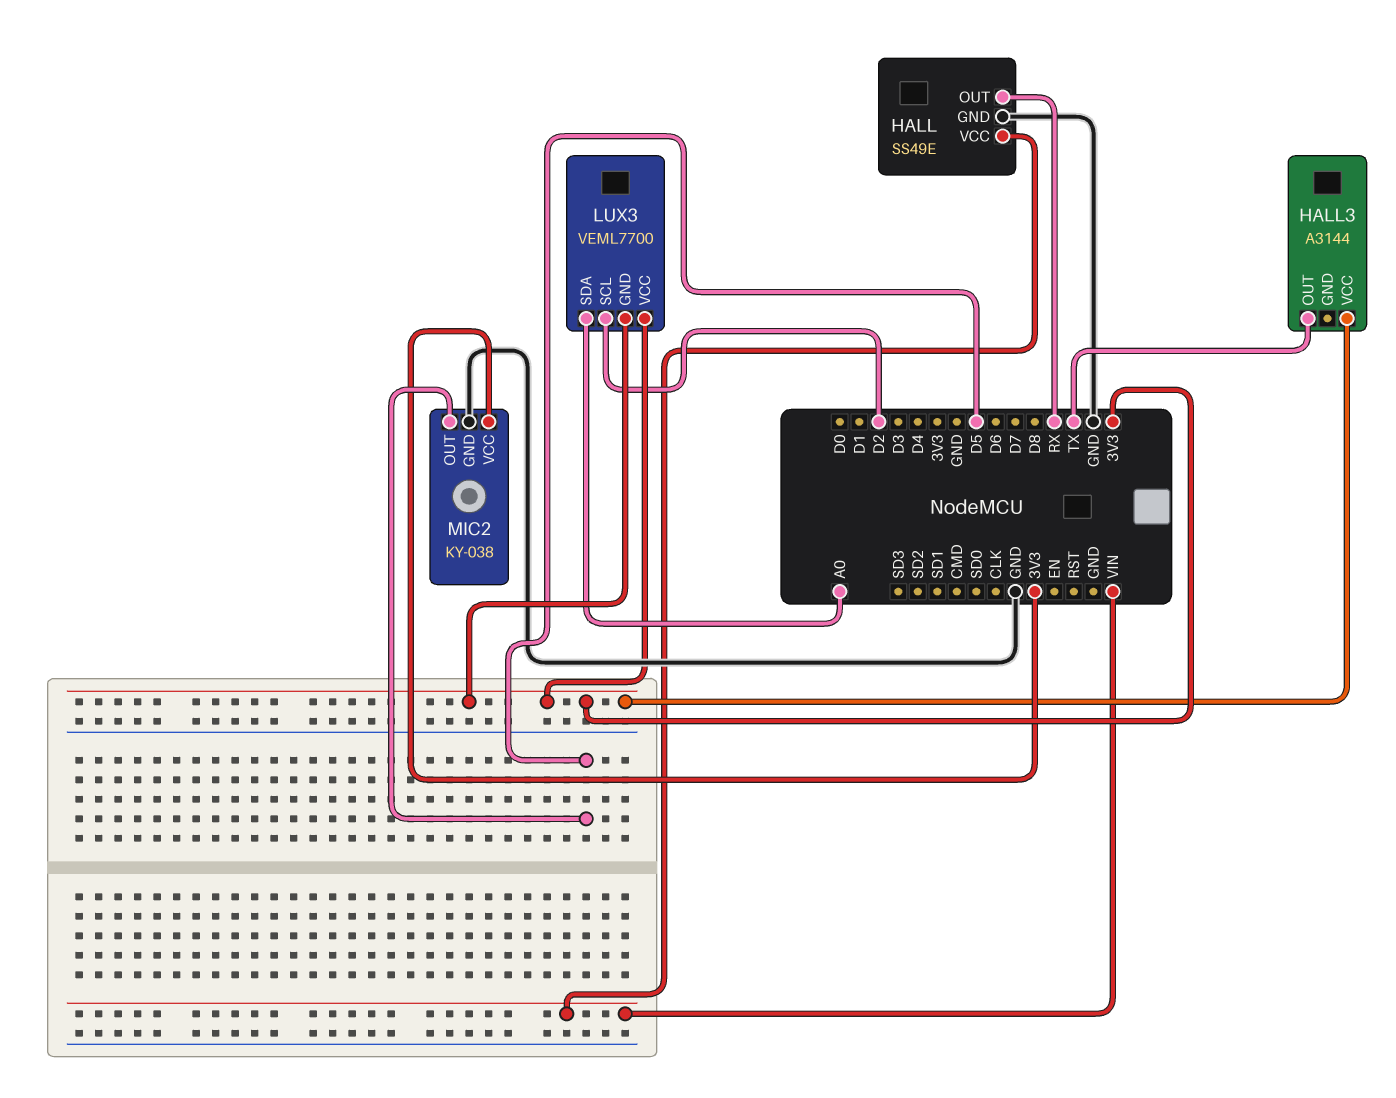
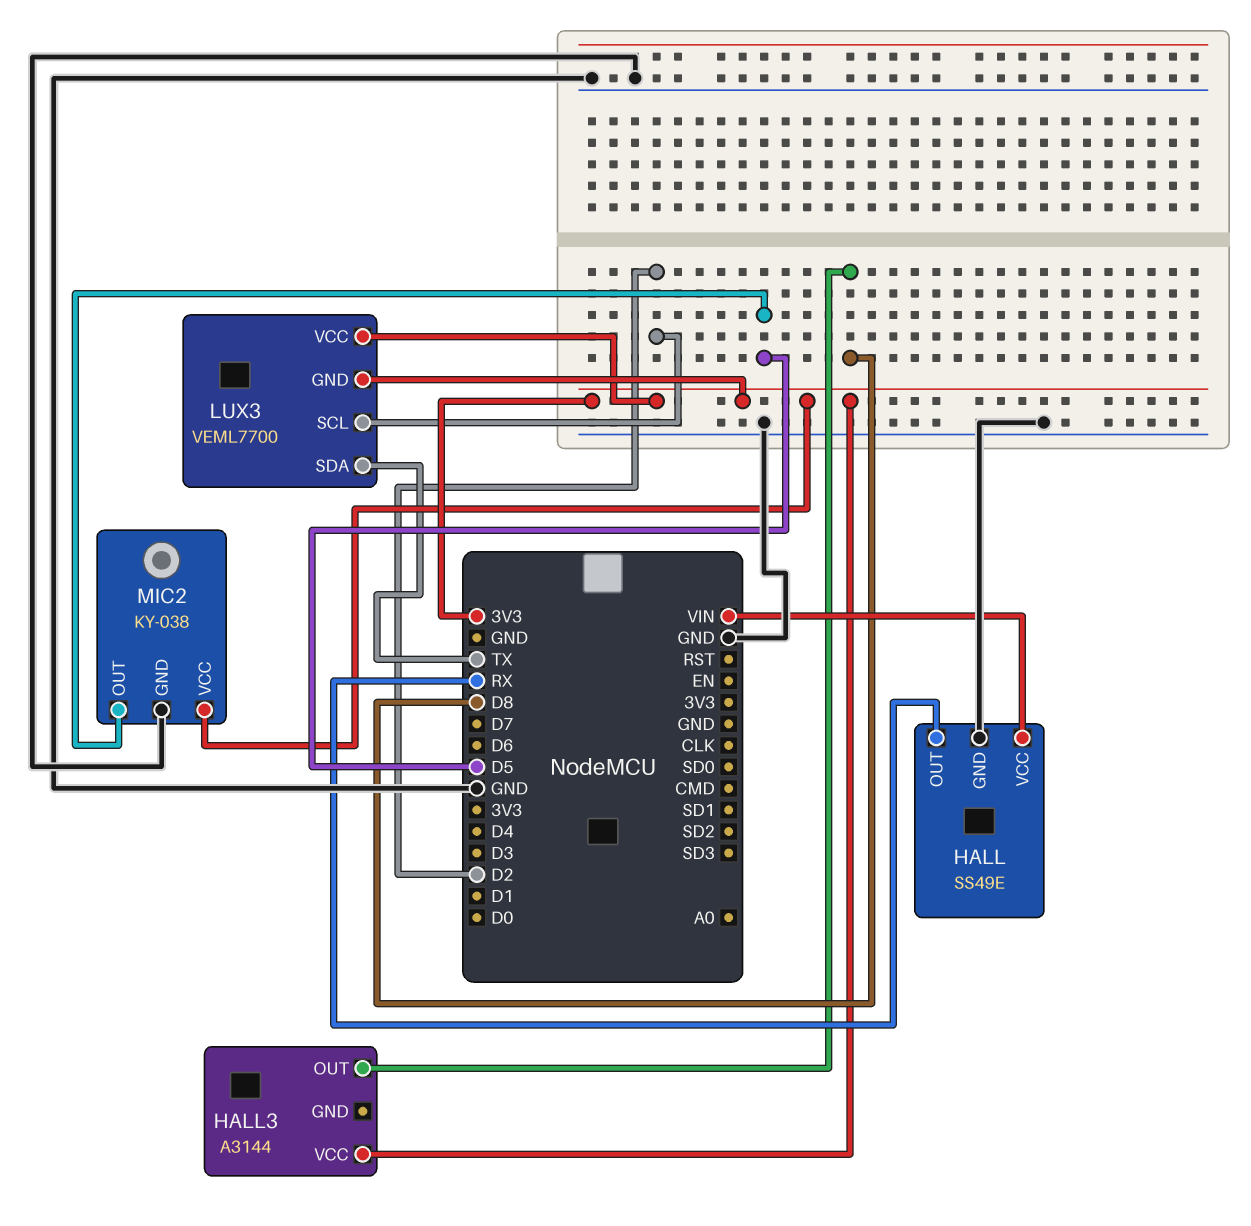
HALL3 pin OUT: TX -> D8
LUX3 pin SDA: A0 -> TX

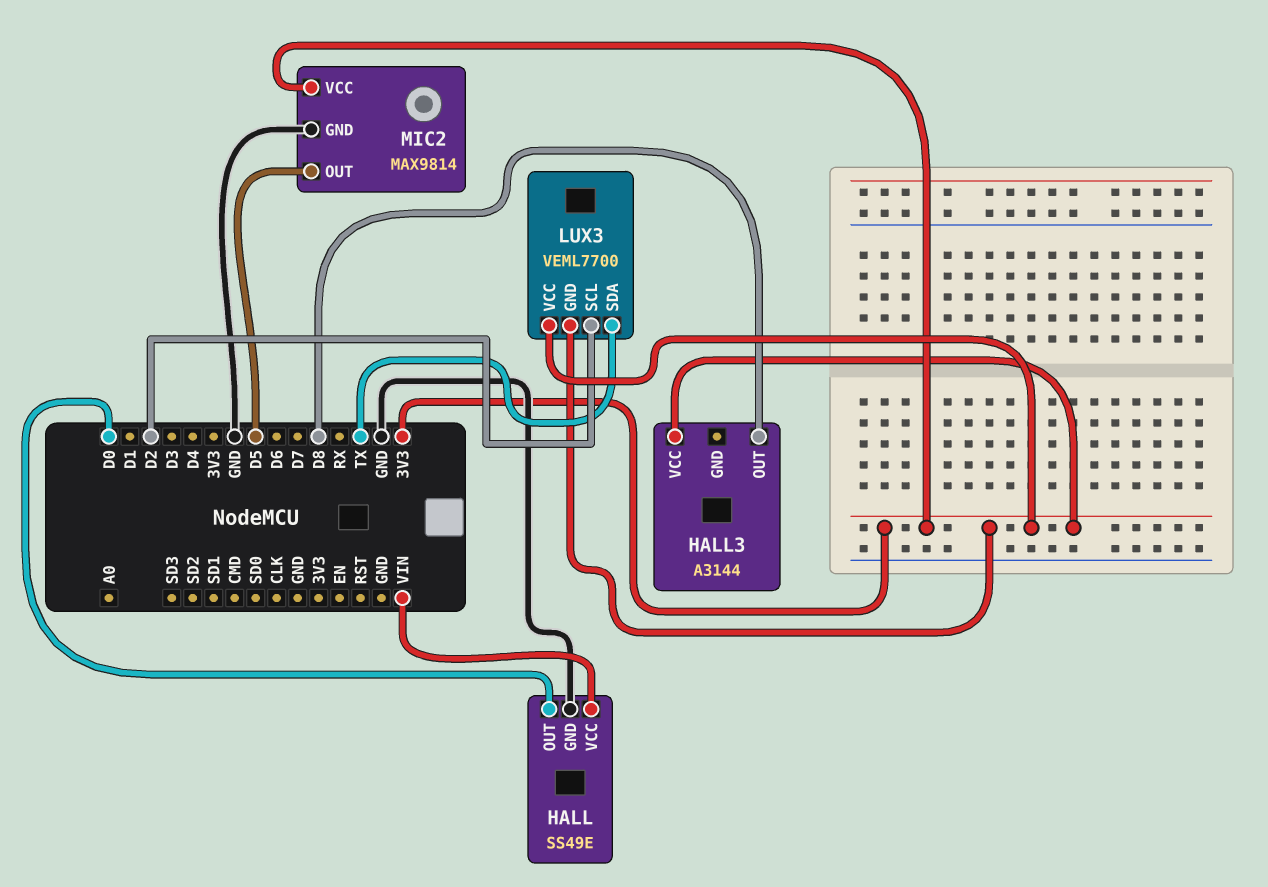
HALL pin OUT: RX -> D0
MIC2: KY-038 -> MAX9814

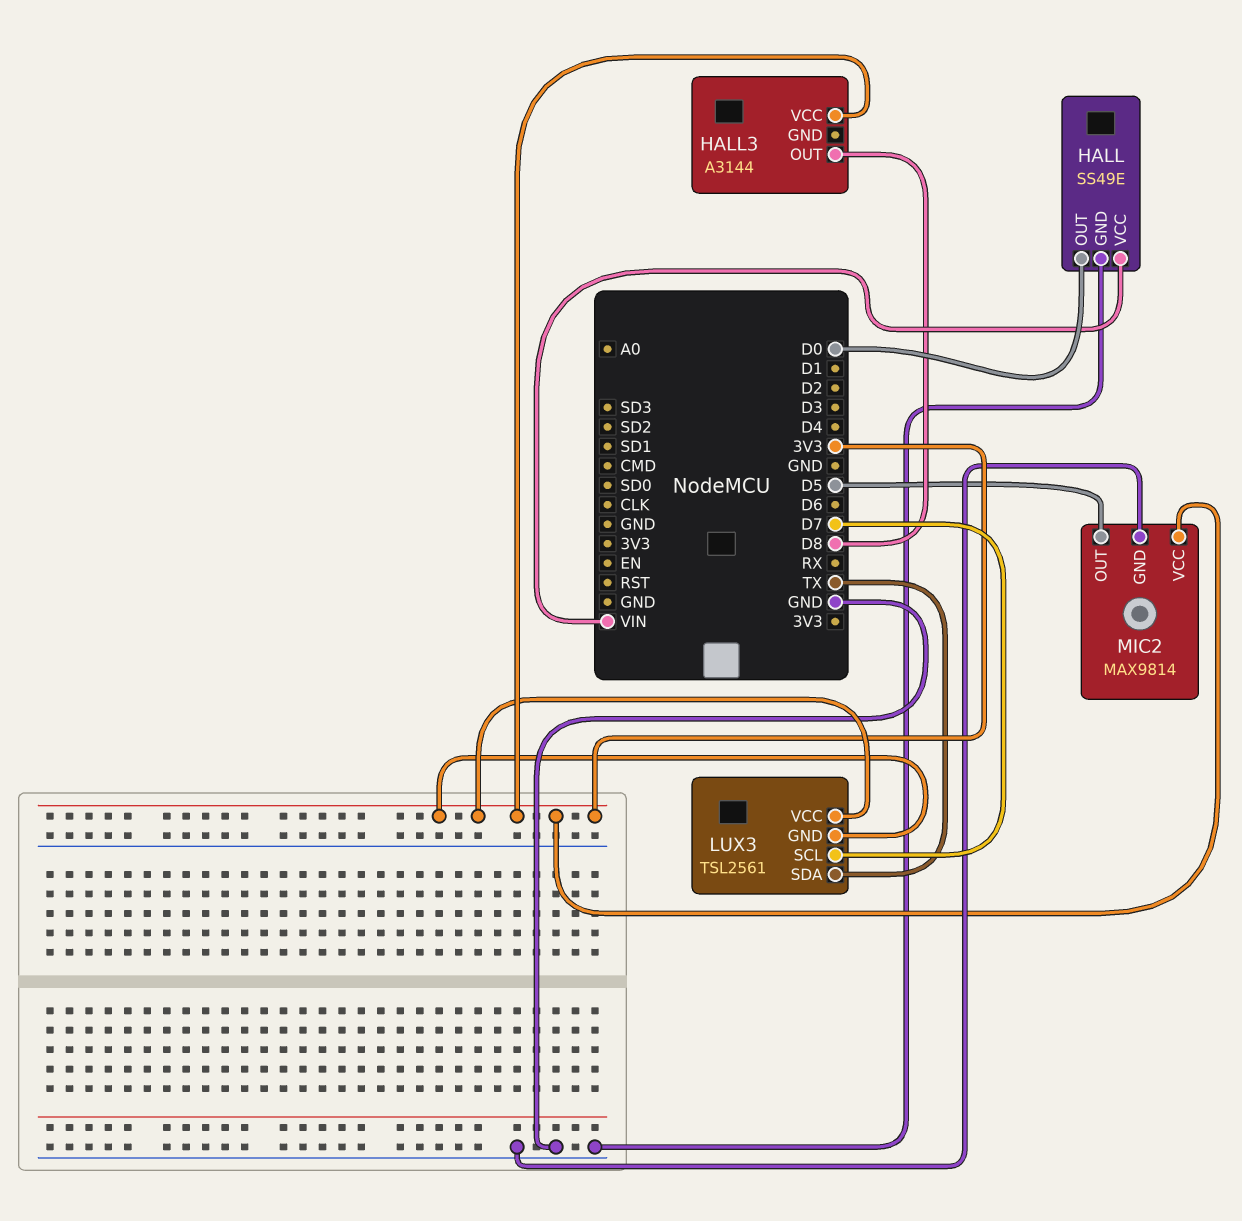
LUX3: VEML7700 -> TSL2561
LUX3 pin SCL: D2 -> D7

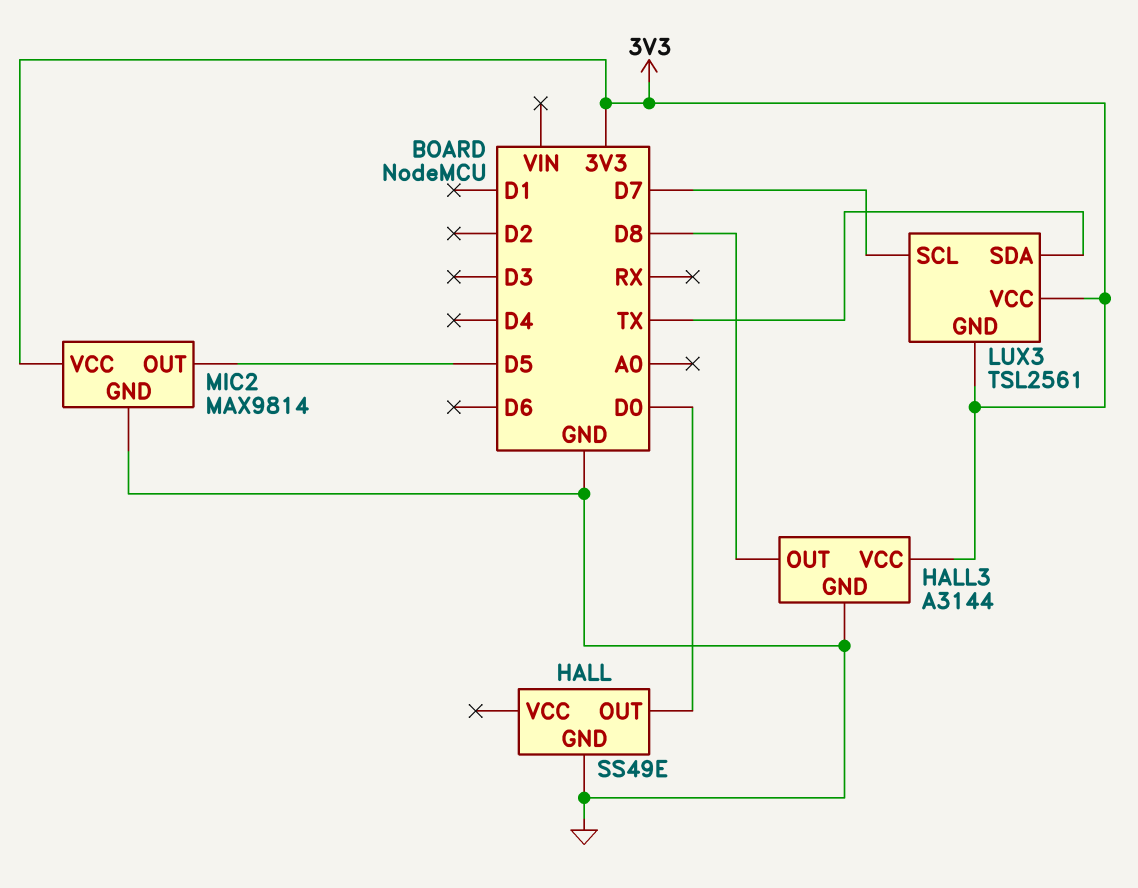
HALL pin VCC: VIN -> none
HALL3 pin GND: none -> GND

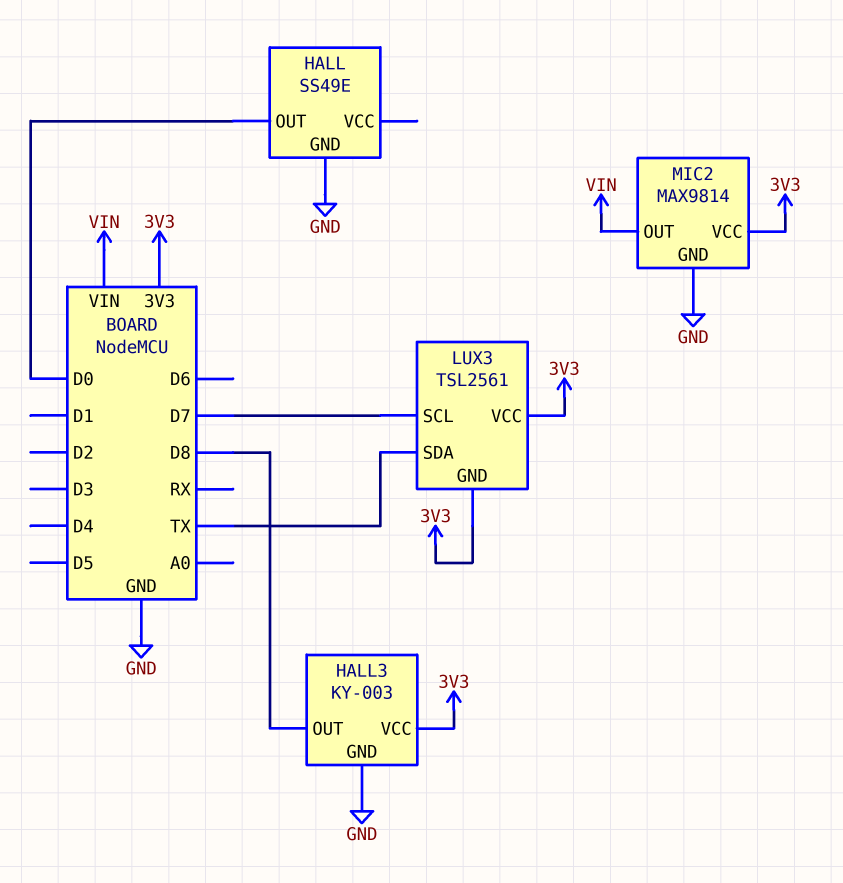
HALL3: A3144 -> KY-003
MIC2 pin OUT: D5 -> VIN

